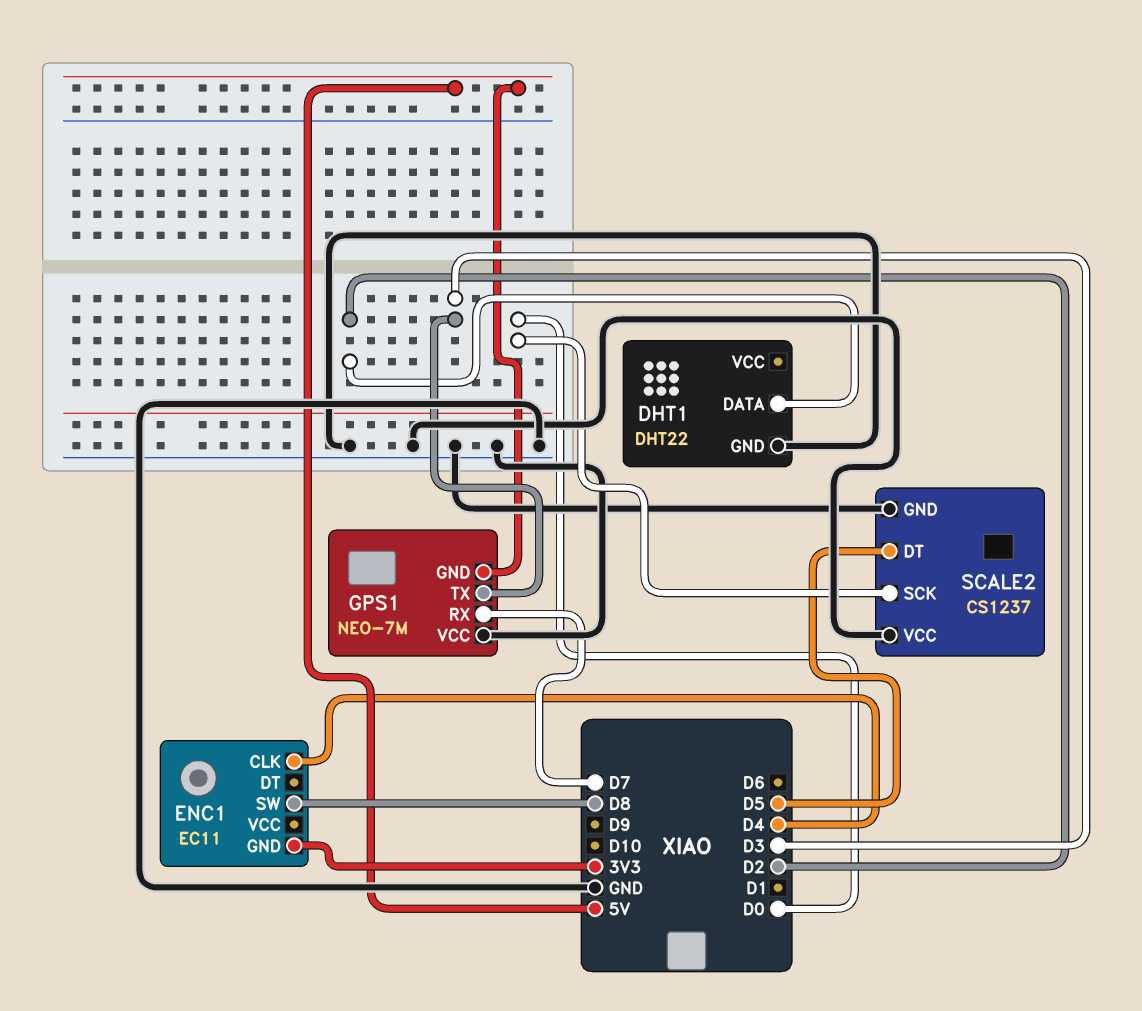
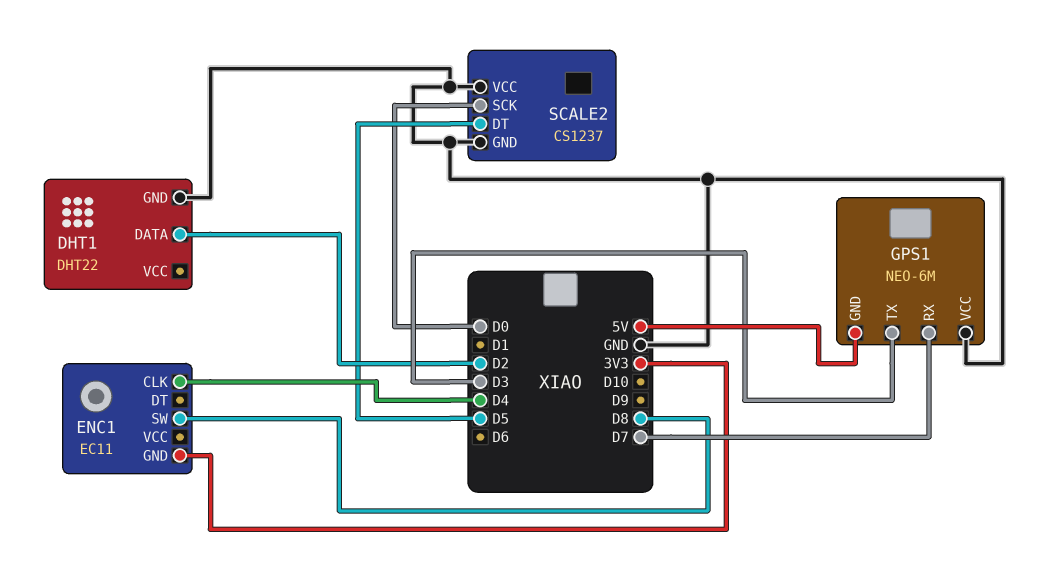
GPS1: NEO-7M -> NEO-6M

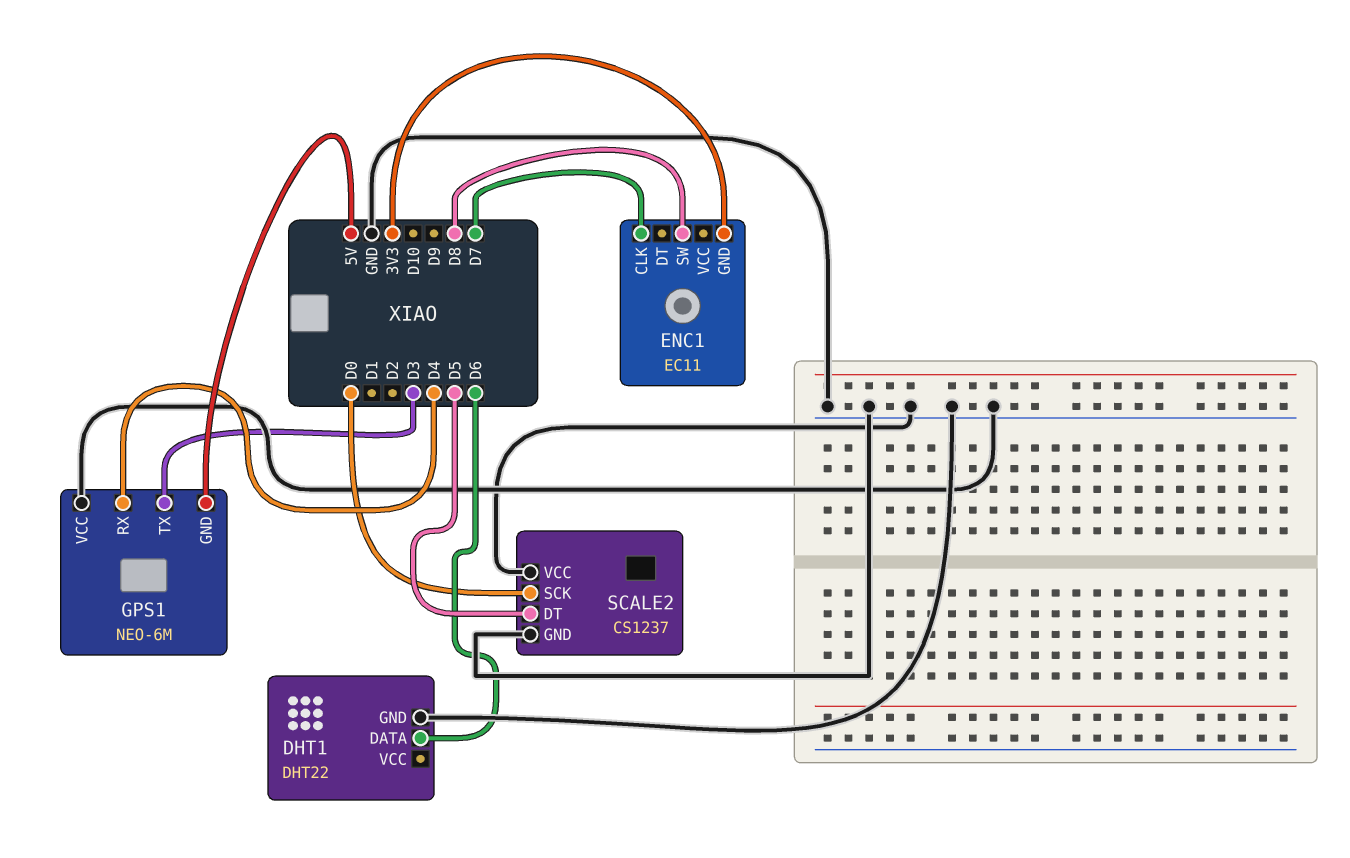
DHT1 pin DATA: D2 -> D6
ENC1 pin CLK: D4 -> D7
GPS1 pin RX: D7 -> D4

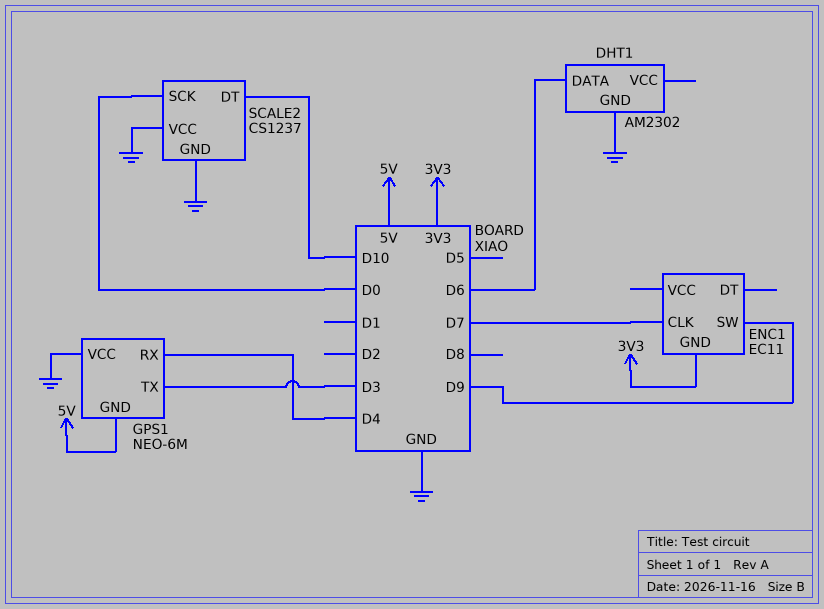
DHT1: DHT22 -> AM2302
ENC1 pin SW: D8 -> D9
SCALE2 pin DT: D5 -> D10

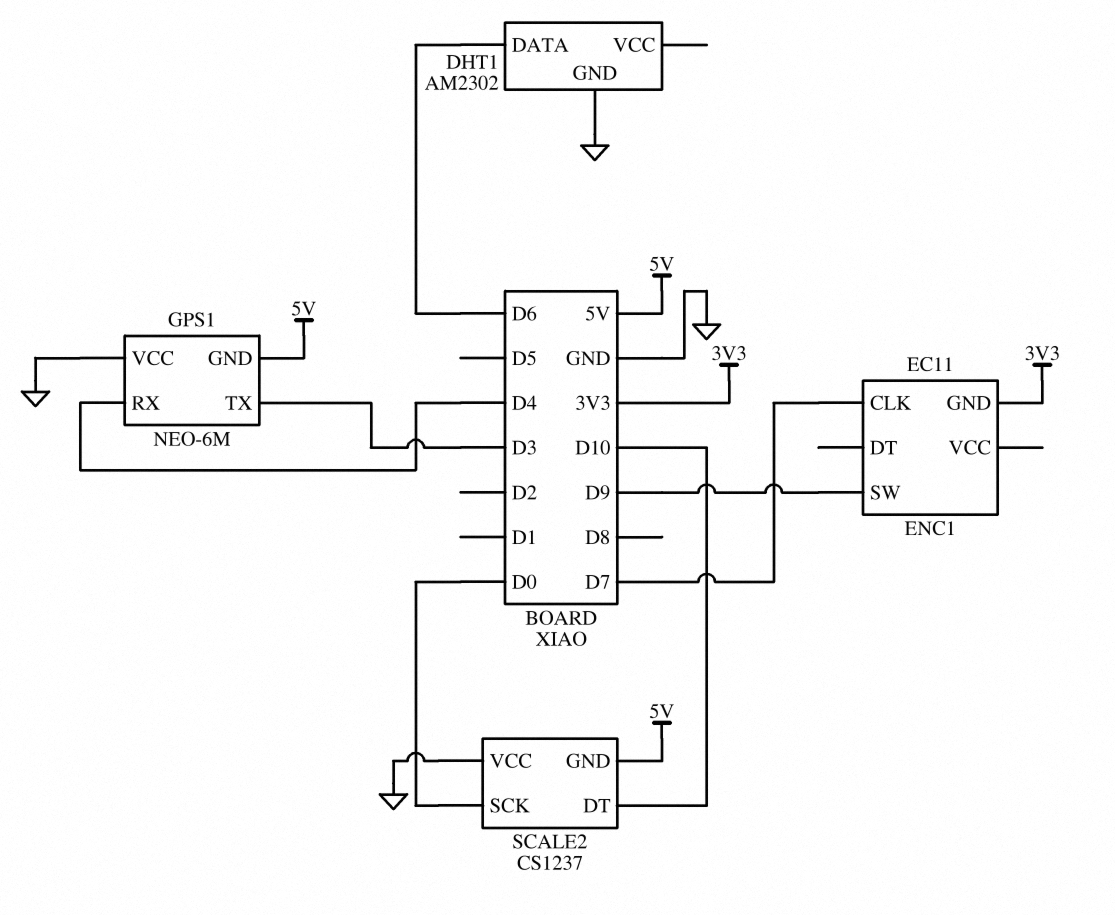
SCALE2 pin GND: GND -> 5V

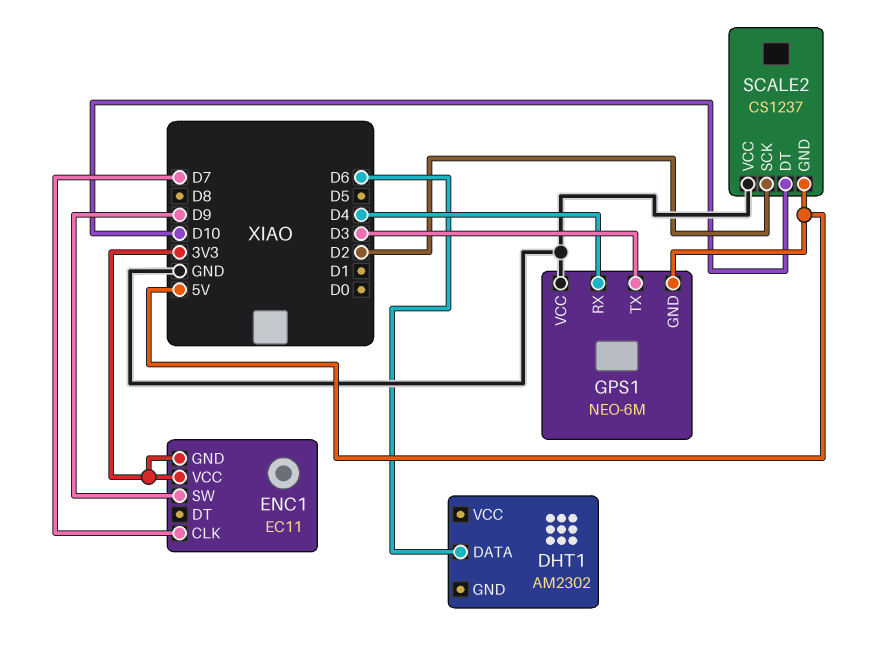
DHT1 pin GND: GND -> none
ENC1 pin VCC: none -> 3V3
SCALE2 pin SCK: D0 -> D2

